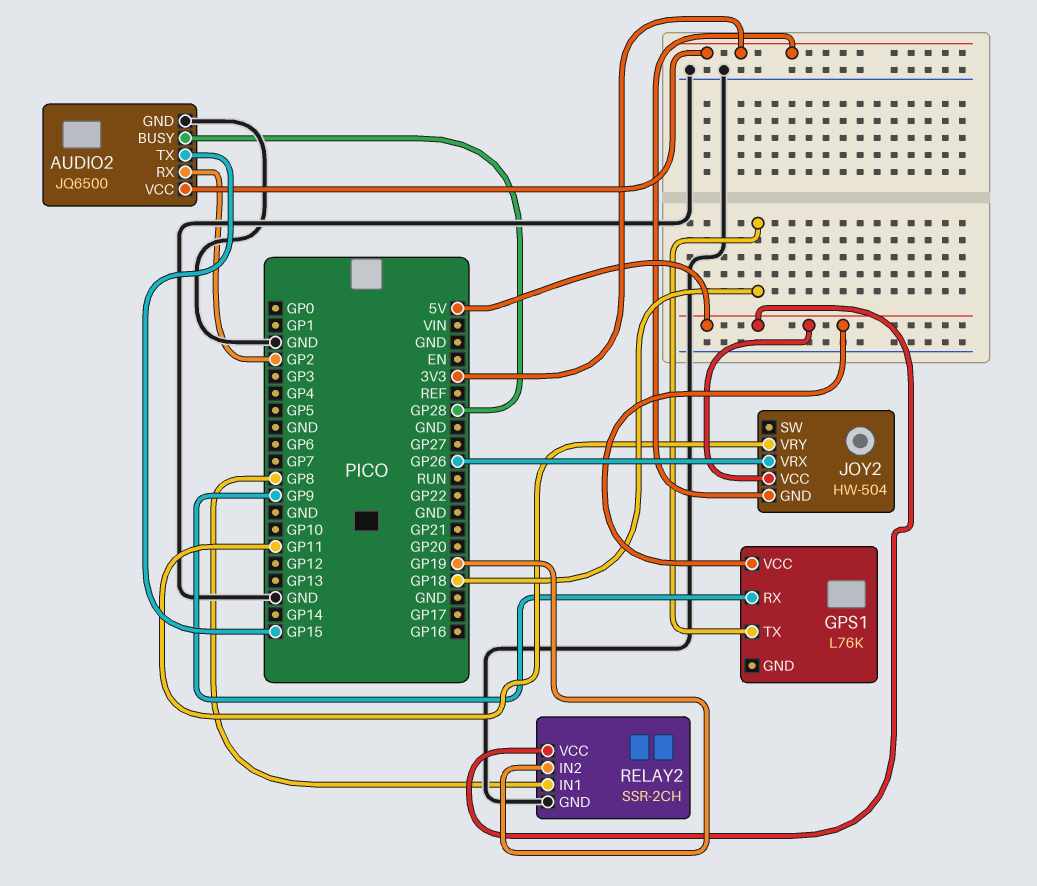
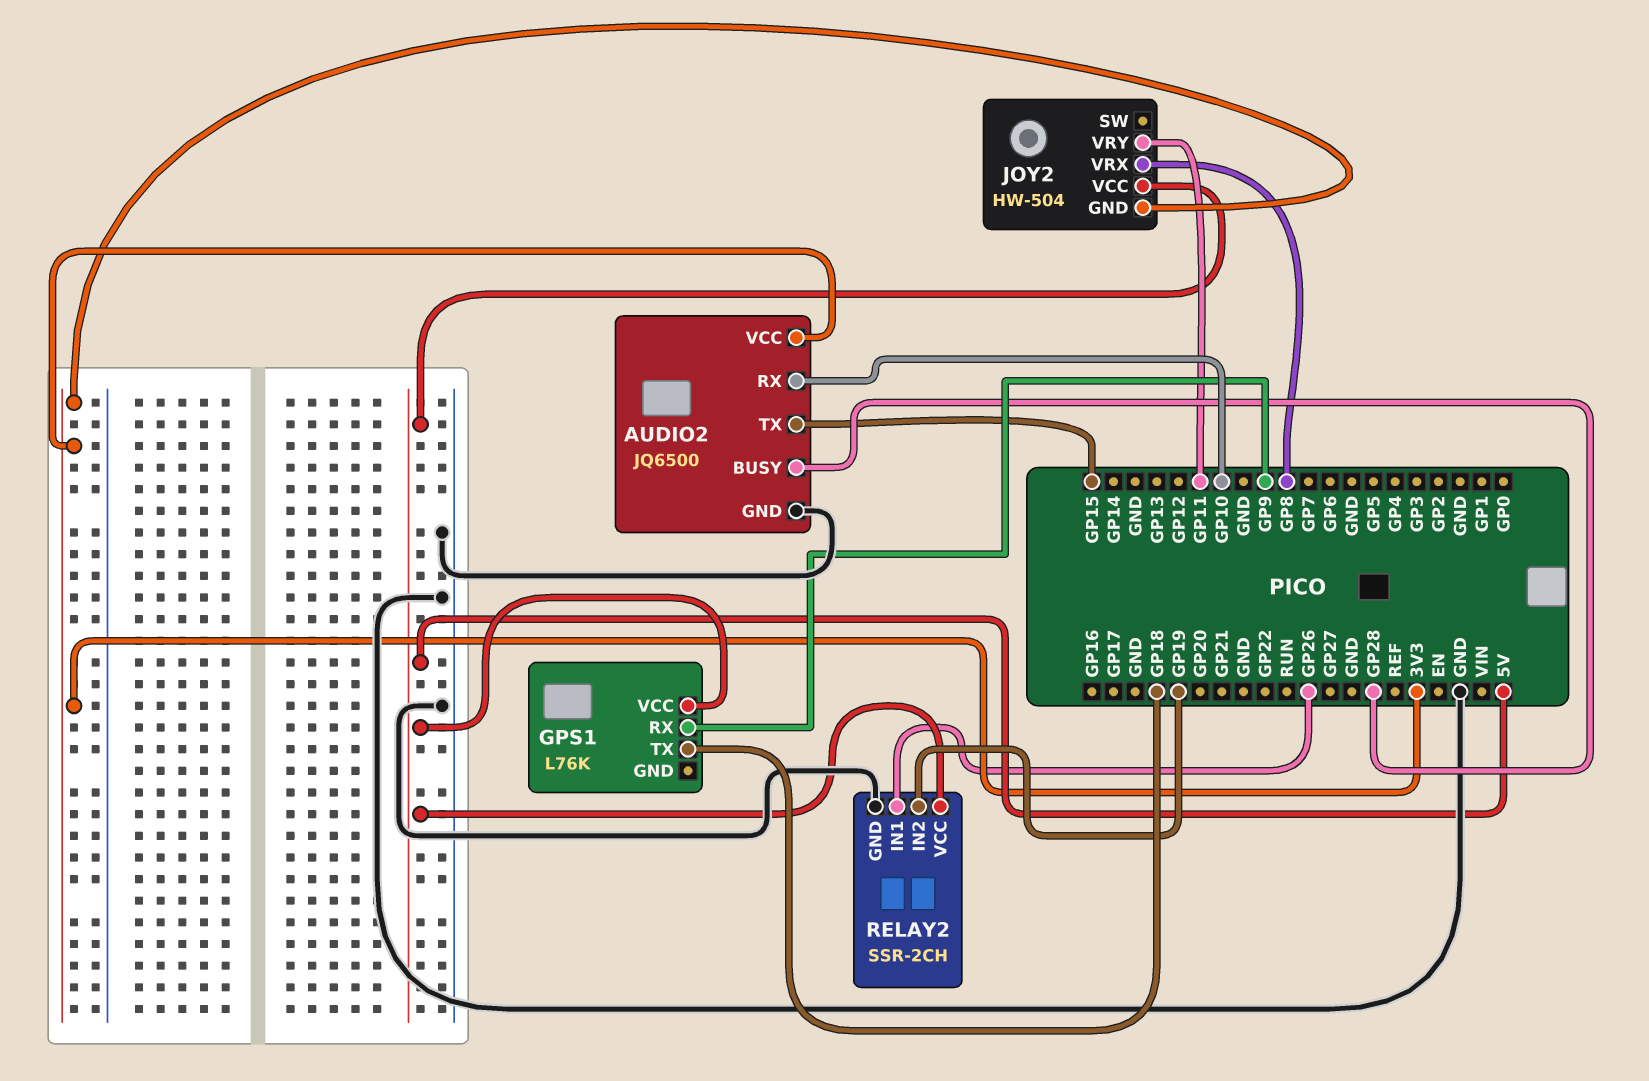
AUDIO2 pin RX: GP2 -> GP10
JOY2 pin VRX: GP26 -> GP8
RELAY2 pin IN1: GP8 -> GP26

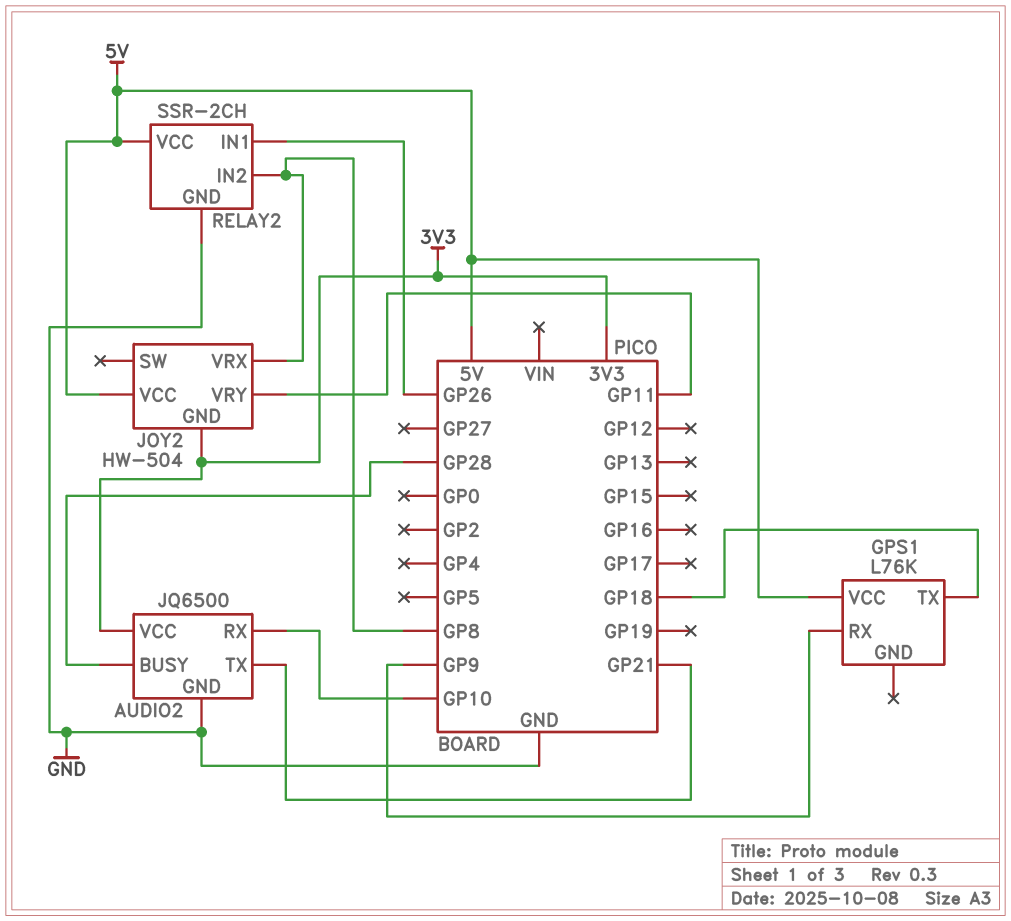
AUDIO2 pin TX: GP15 -> GP21
RELAY2 pin IN2: GP19 -> GP8

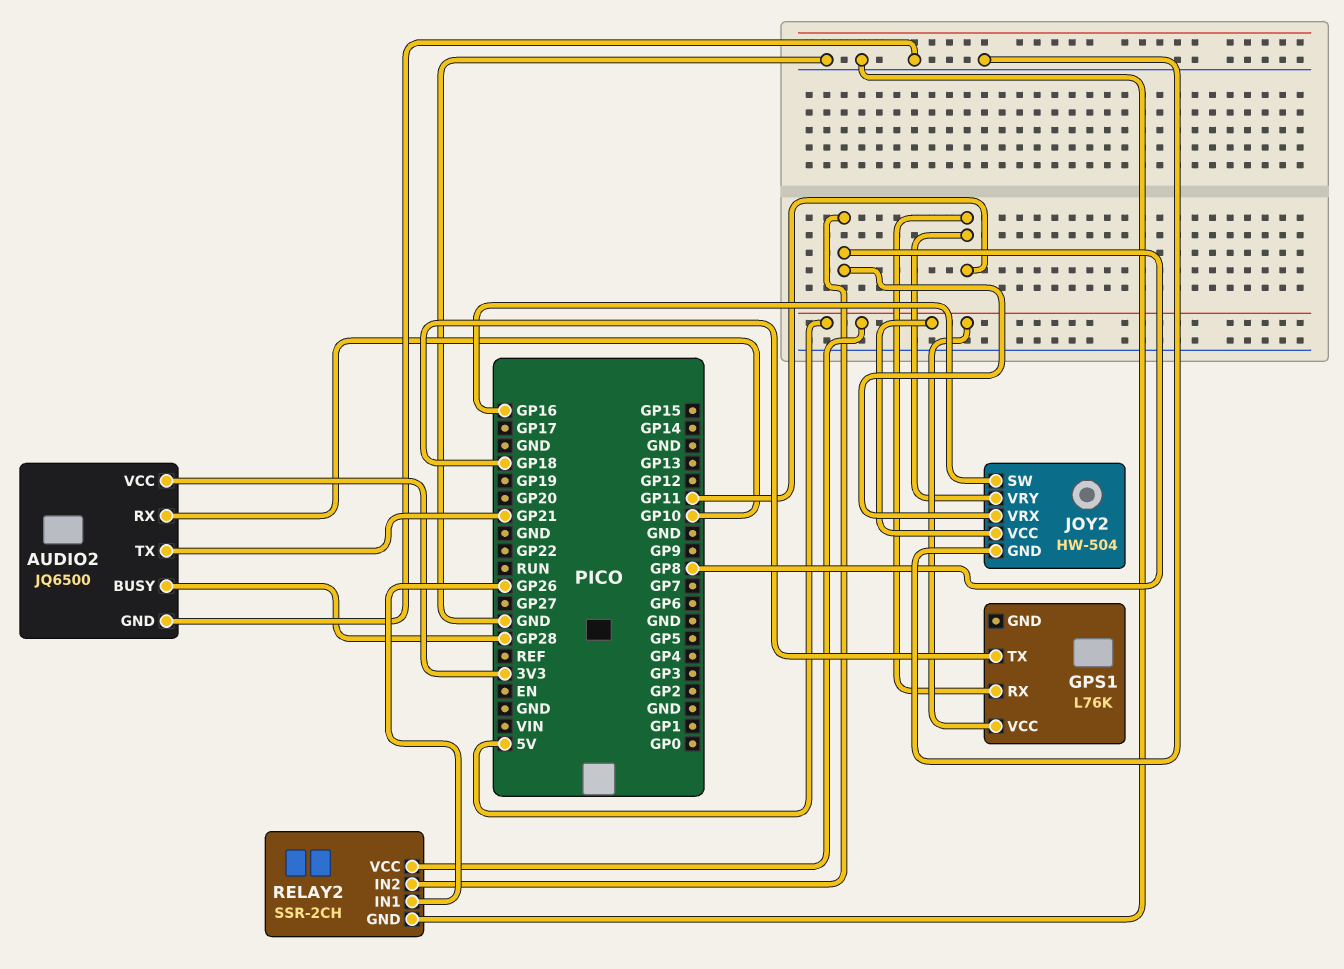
GPS1 pin RX: GP9 -> GP11
JOY2 pin GND: 3V3 -> GND
JOY2 pin SW: none -> GP16

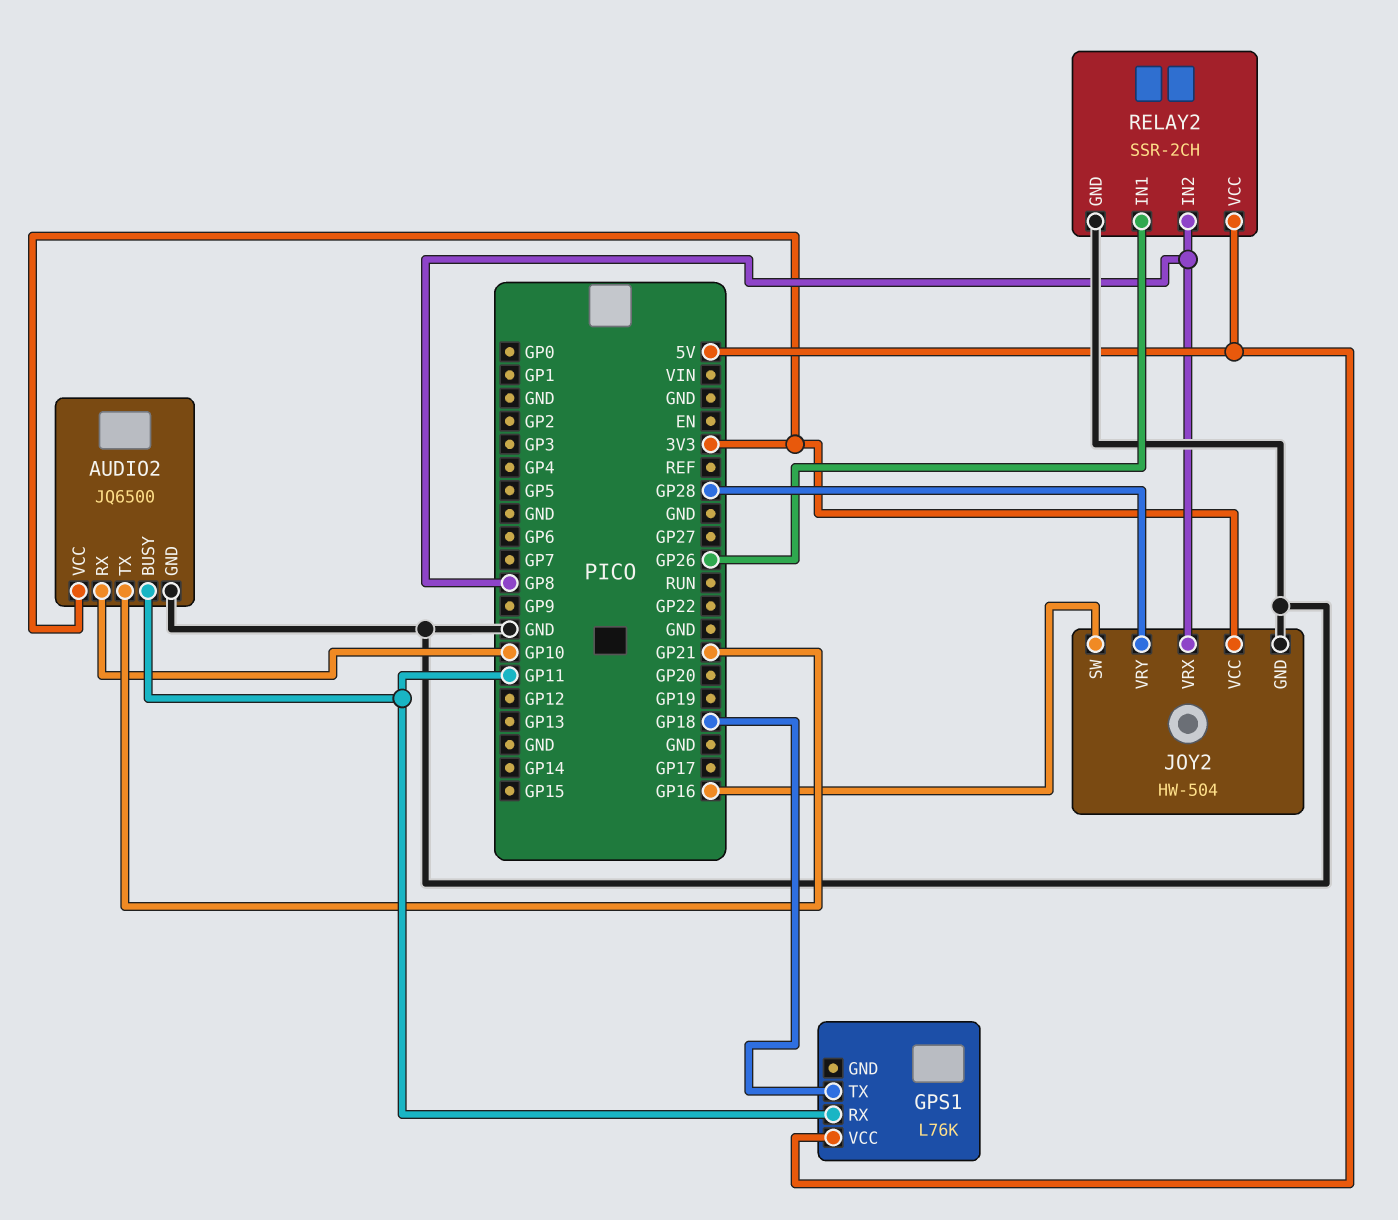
AUDIO2 pin BUSY: GP28 -> GP11
JOY2 pin VCC: 5V -> 3V3
JOY2 pin VRY: GP11 -> GP28

